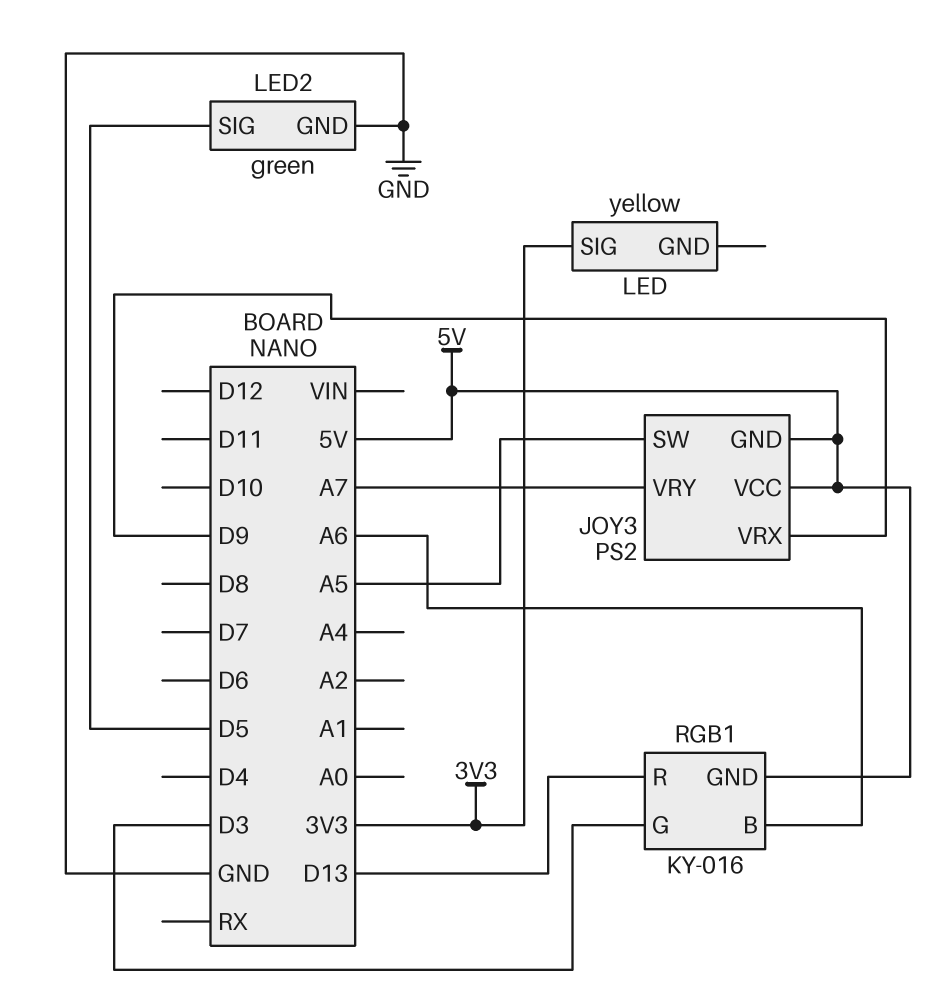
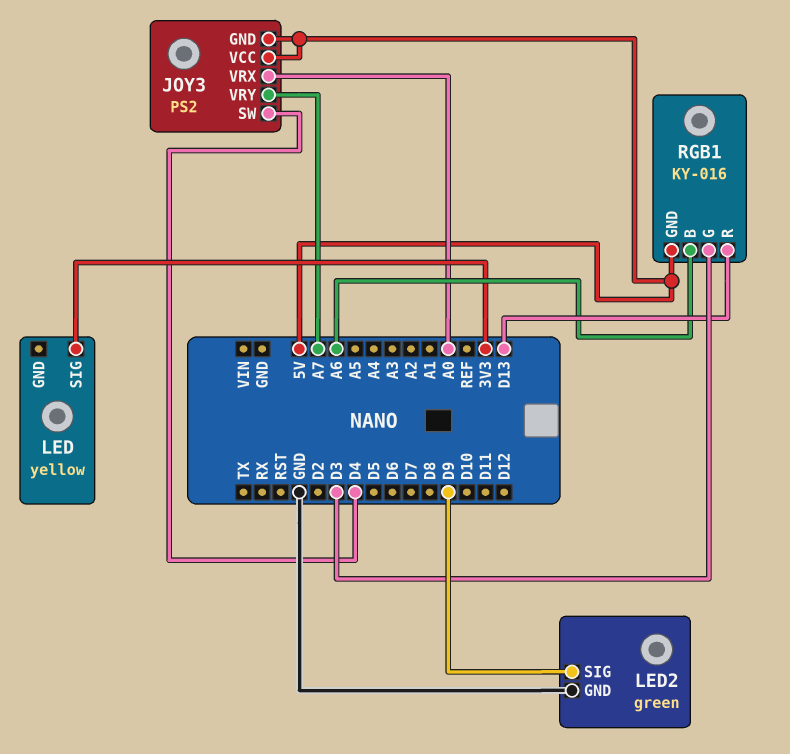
JOY3 pin SW: A5 -> D4
JOY3 pin VRX: D9 -> A0
LED2 pin SIG: D5 -> D9

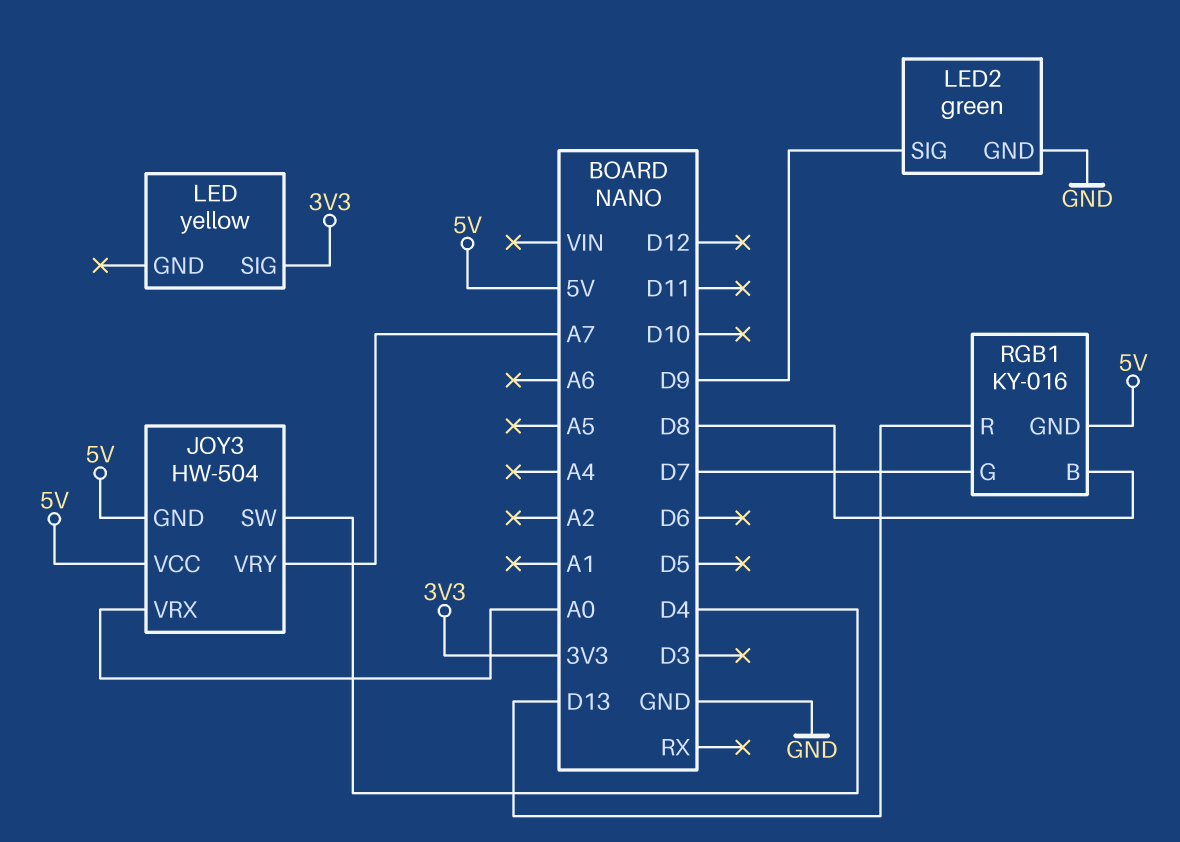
JOY3: PS2 -> HW-504
RGB1 pin B: A6 -> D8
RGB1 pin G: D3 -> D7

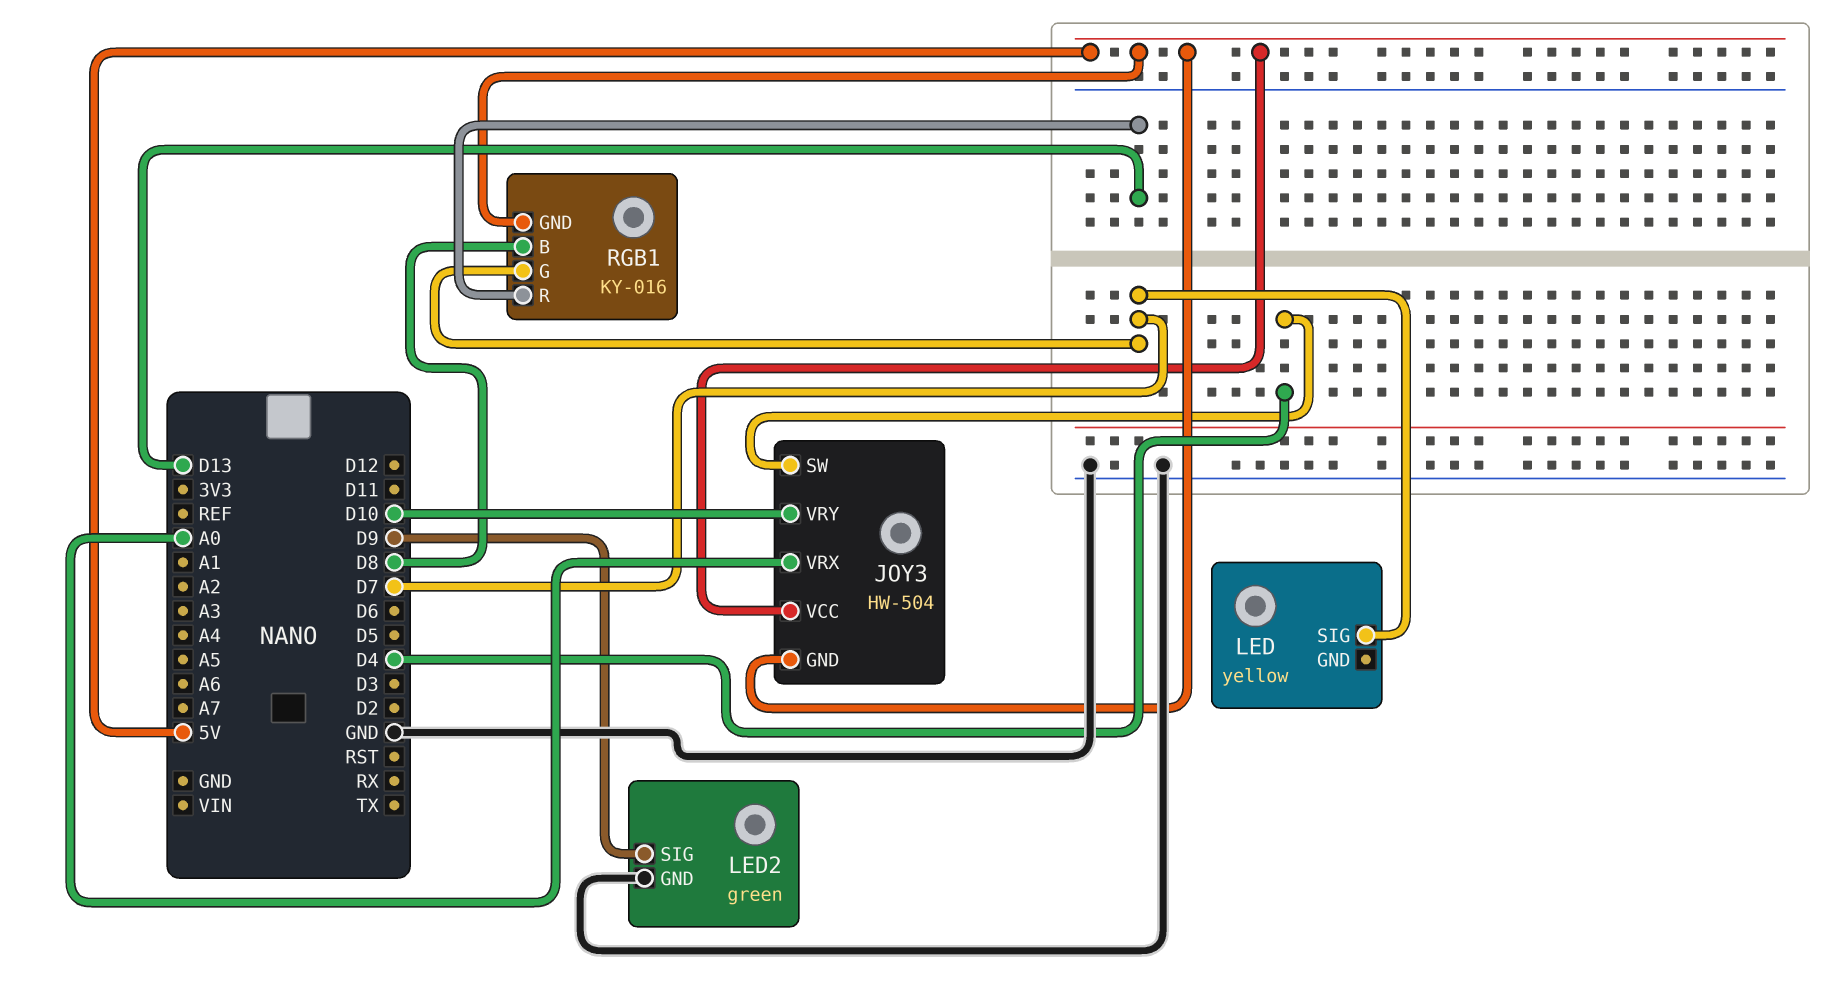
JOY3 pin VRY: A7 -> D10
LED pin SIG: 3V3 -> D7

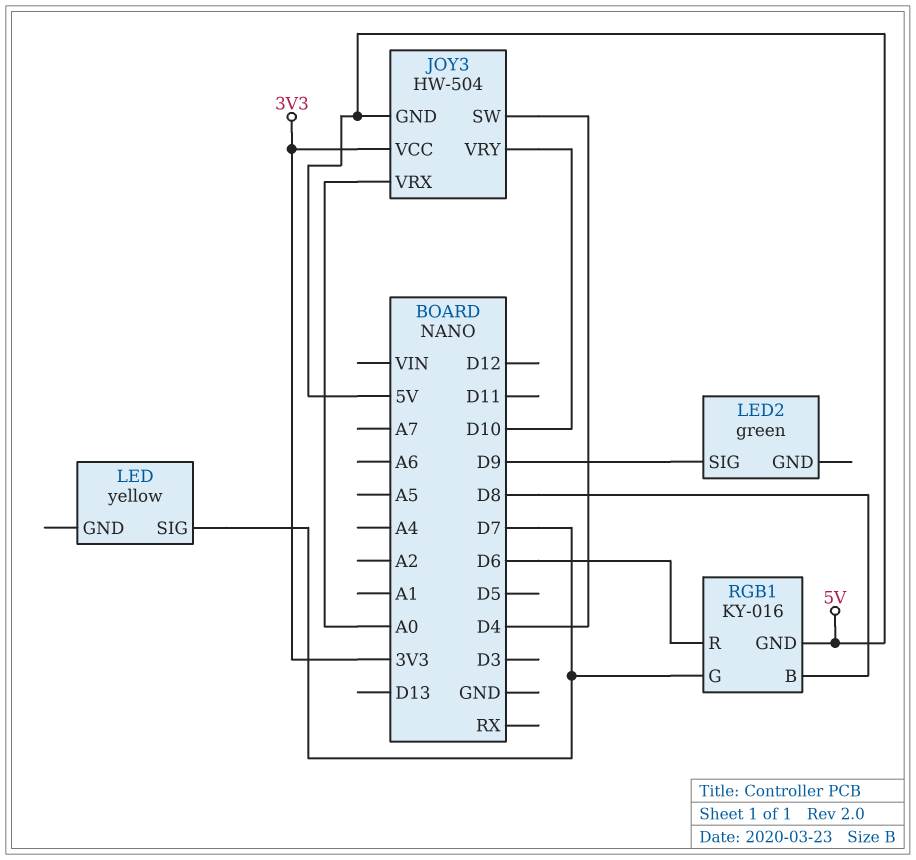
JOY3 pin VCC: 5V -> 3V3
LED2 pin GND: GND -> none
RGB1 pin R: D13 -> D6

